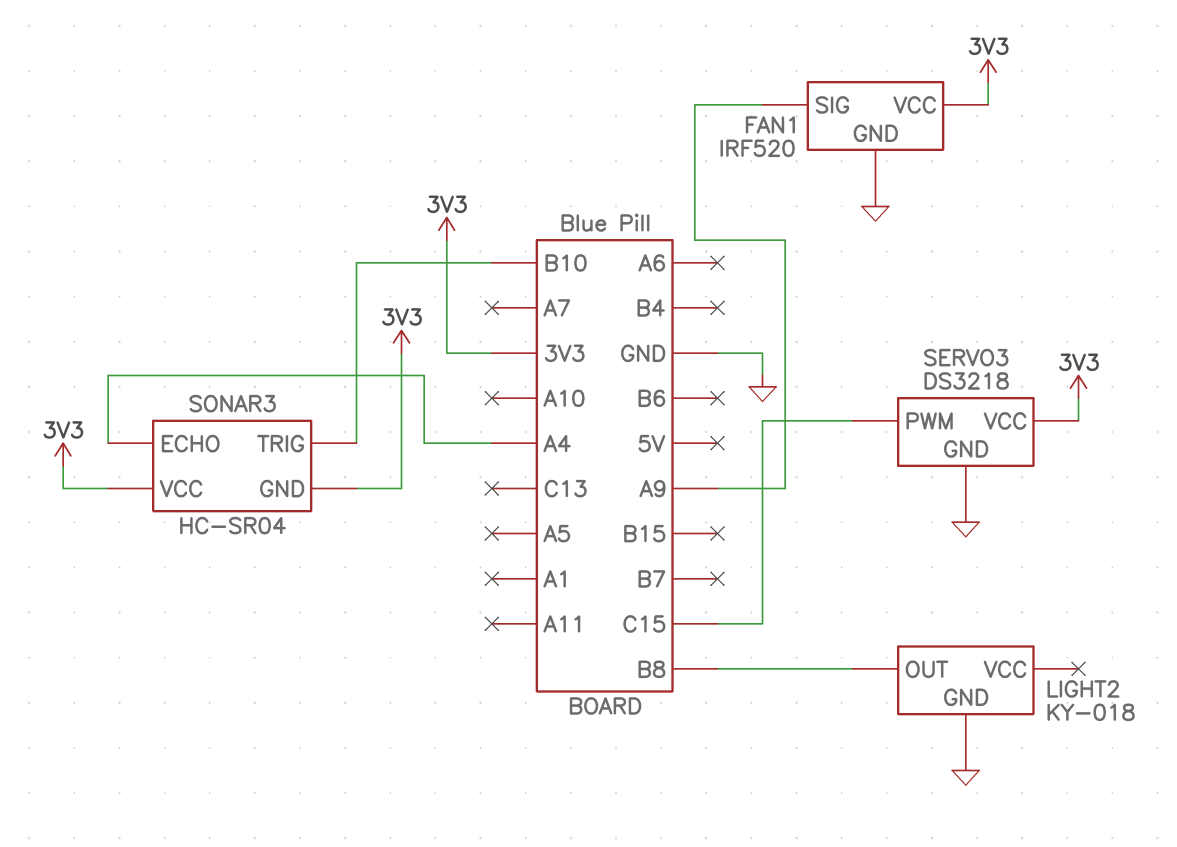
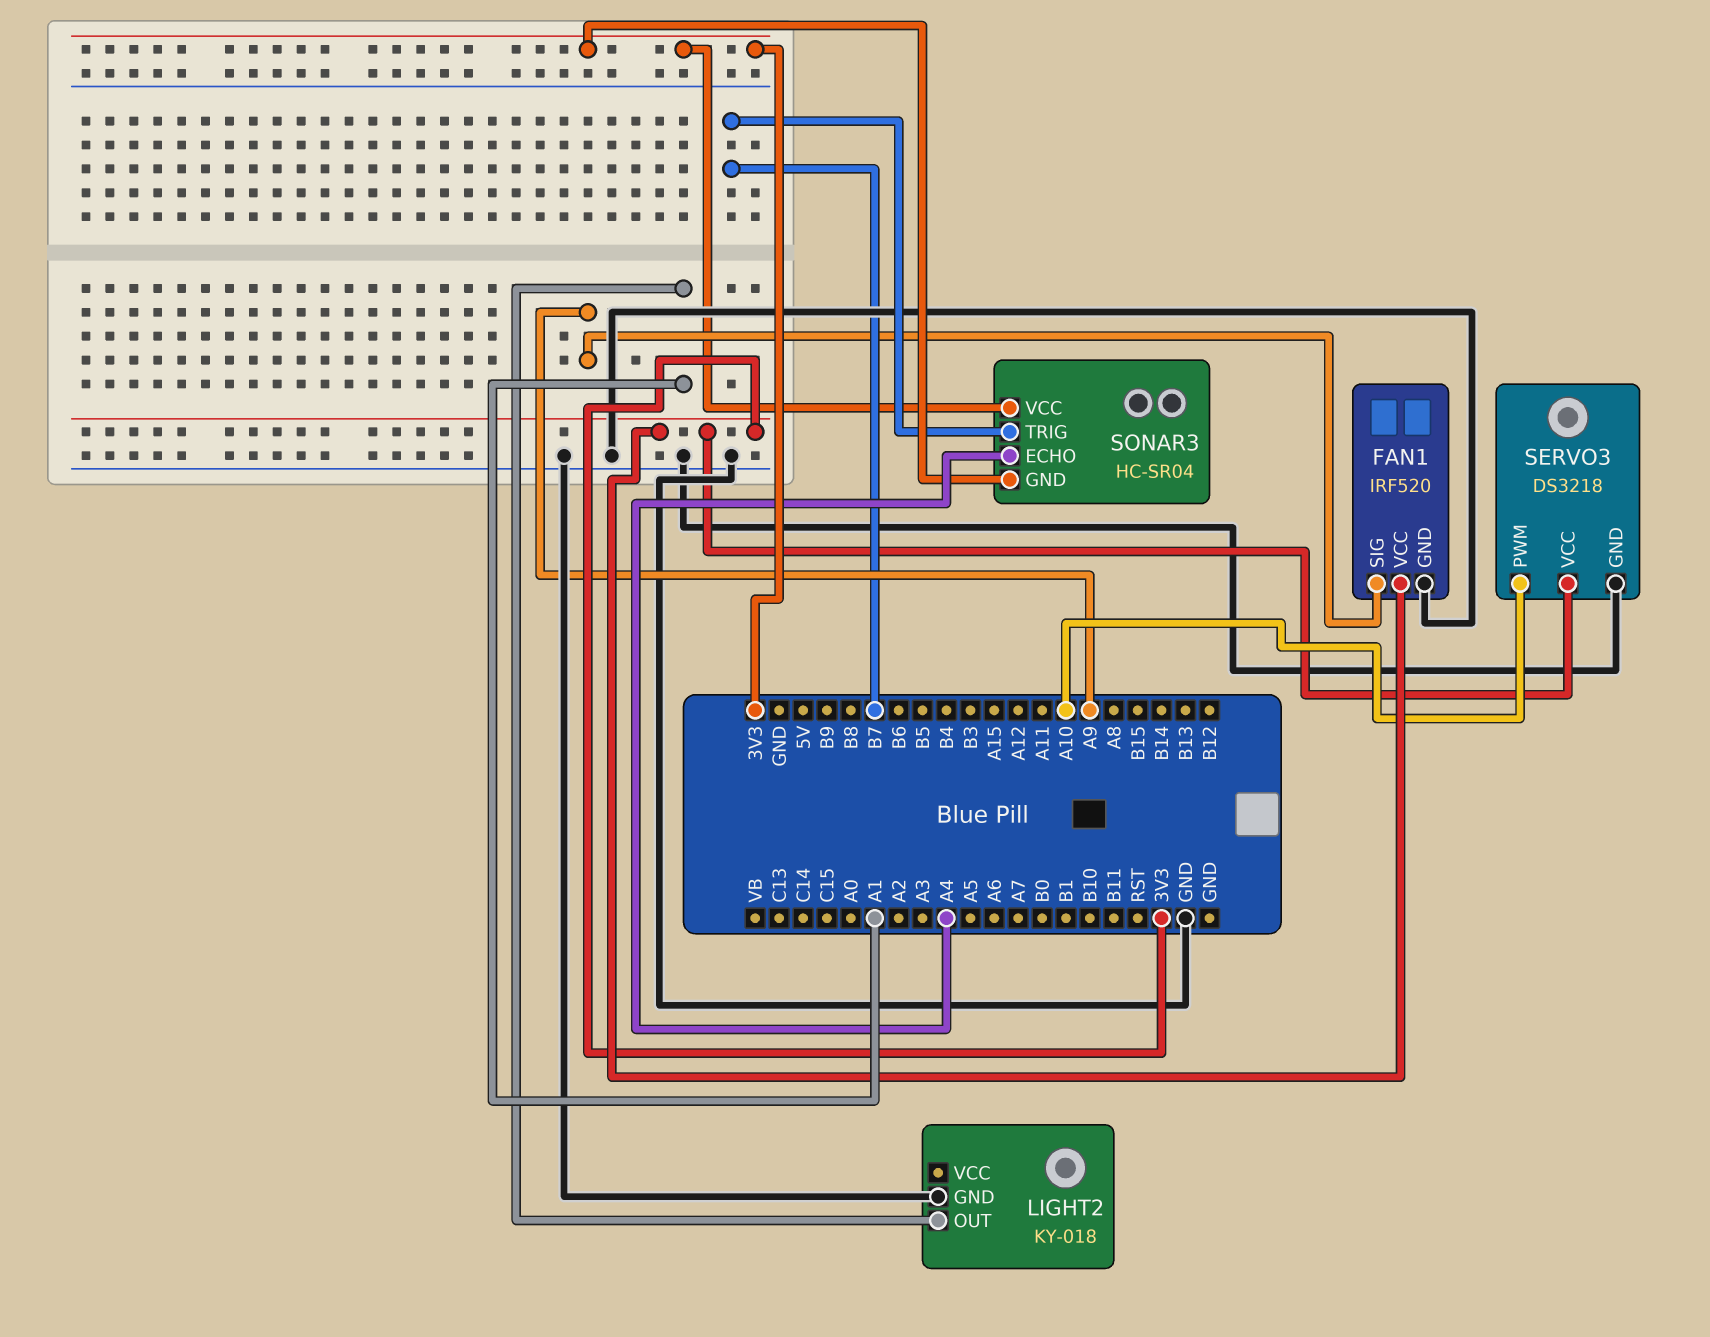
LIGHT2 pin OUT: B8 -> A1
SERVO3 pin PWM: C15 -> A10
SONAR3 pin TRIG: B10 -> B7

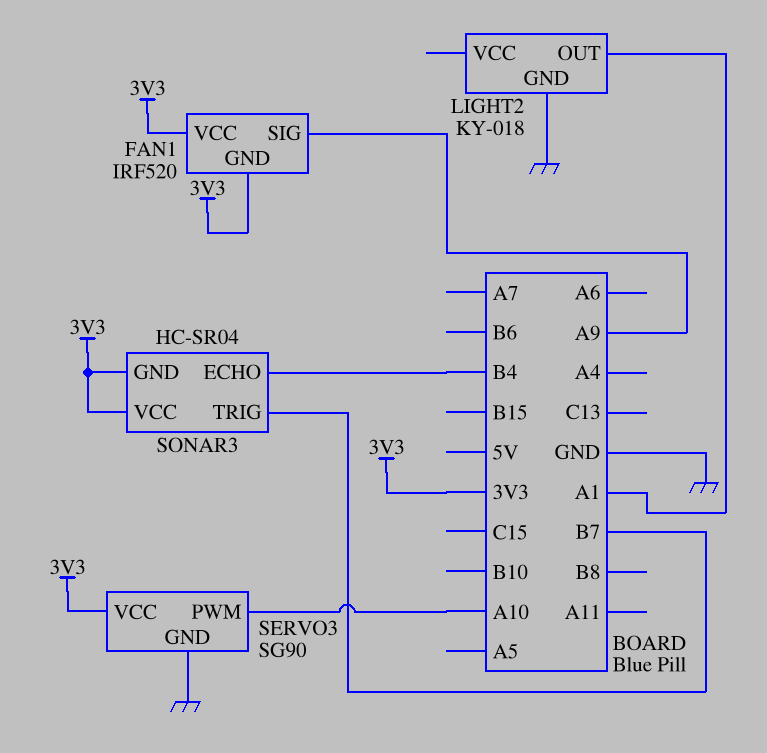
FAN1 pin GND: GND -> 3V3
SERVO3: DS3218 -> SG90
SONAR3 pin ECHO: A4 -> B4

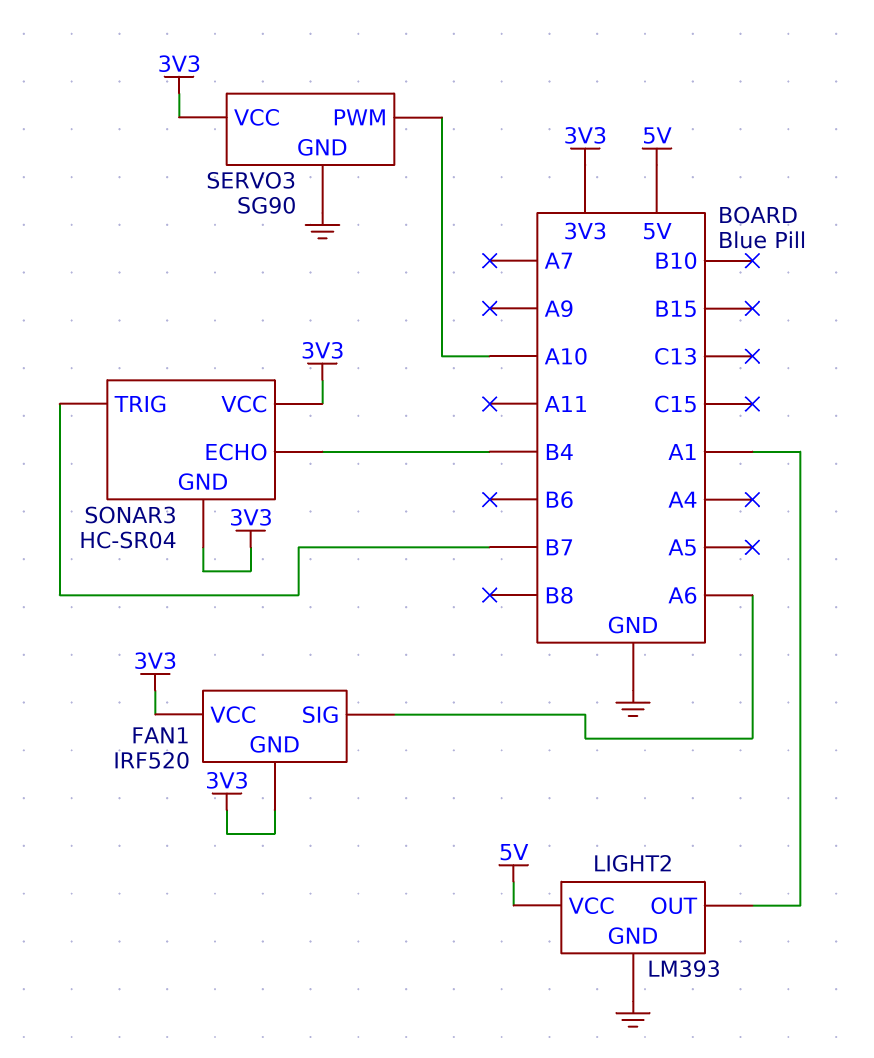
FAN1 pin SIG: A9 -> A6
LIGHT2: KY-018 -> LM393
LIGHT2 pin VCC: none -> 5V

